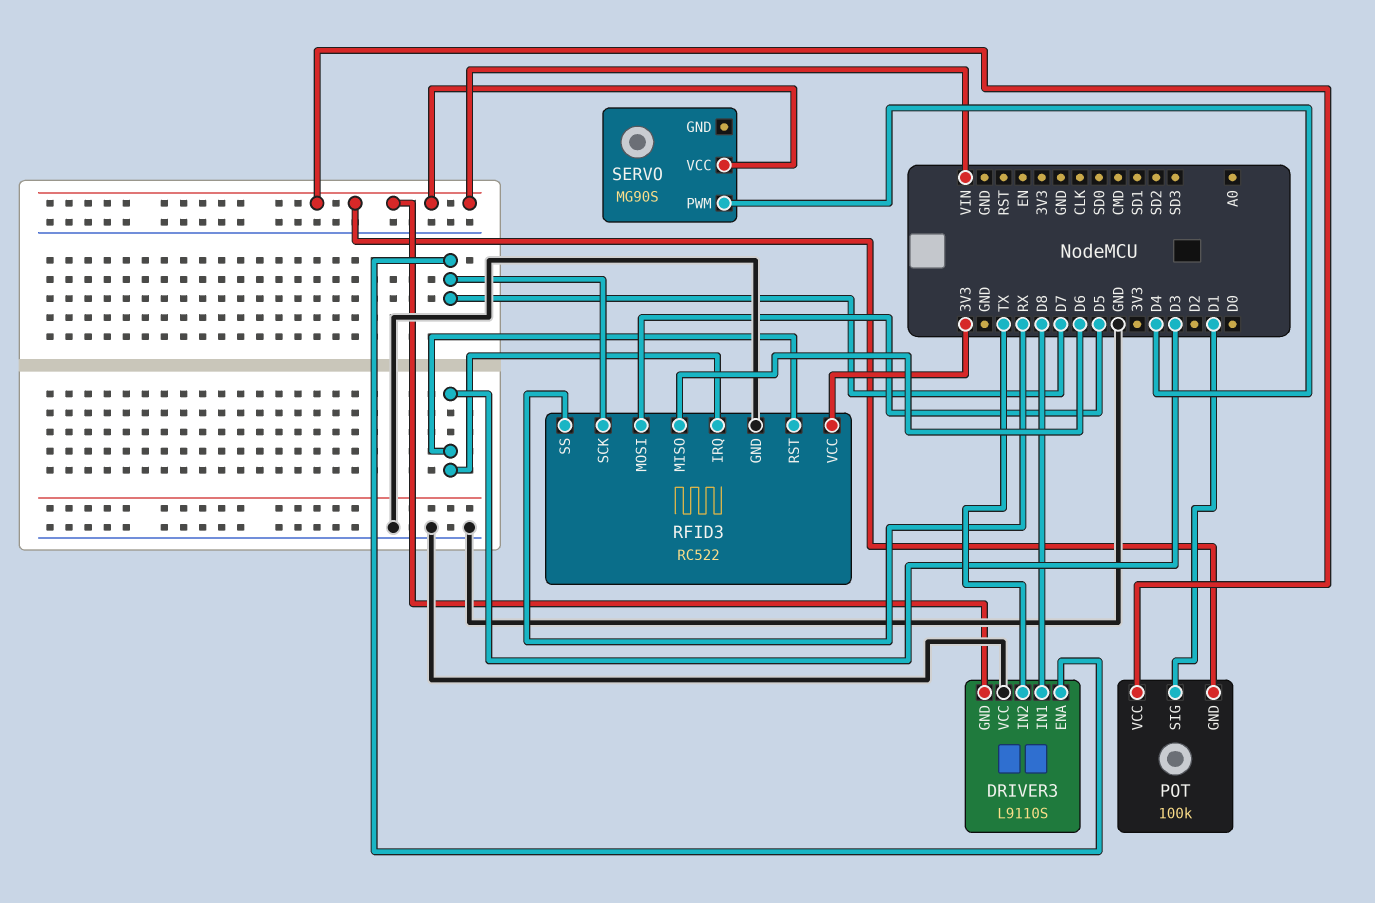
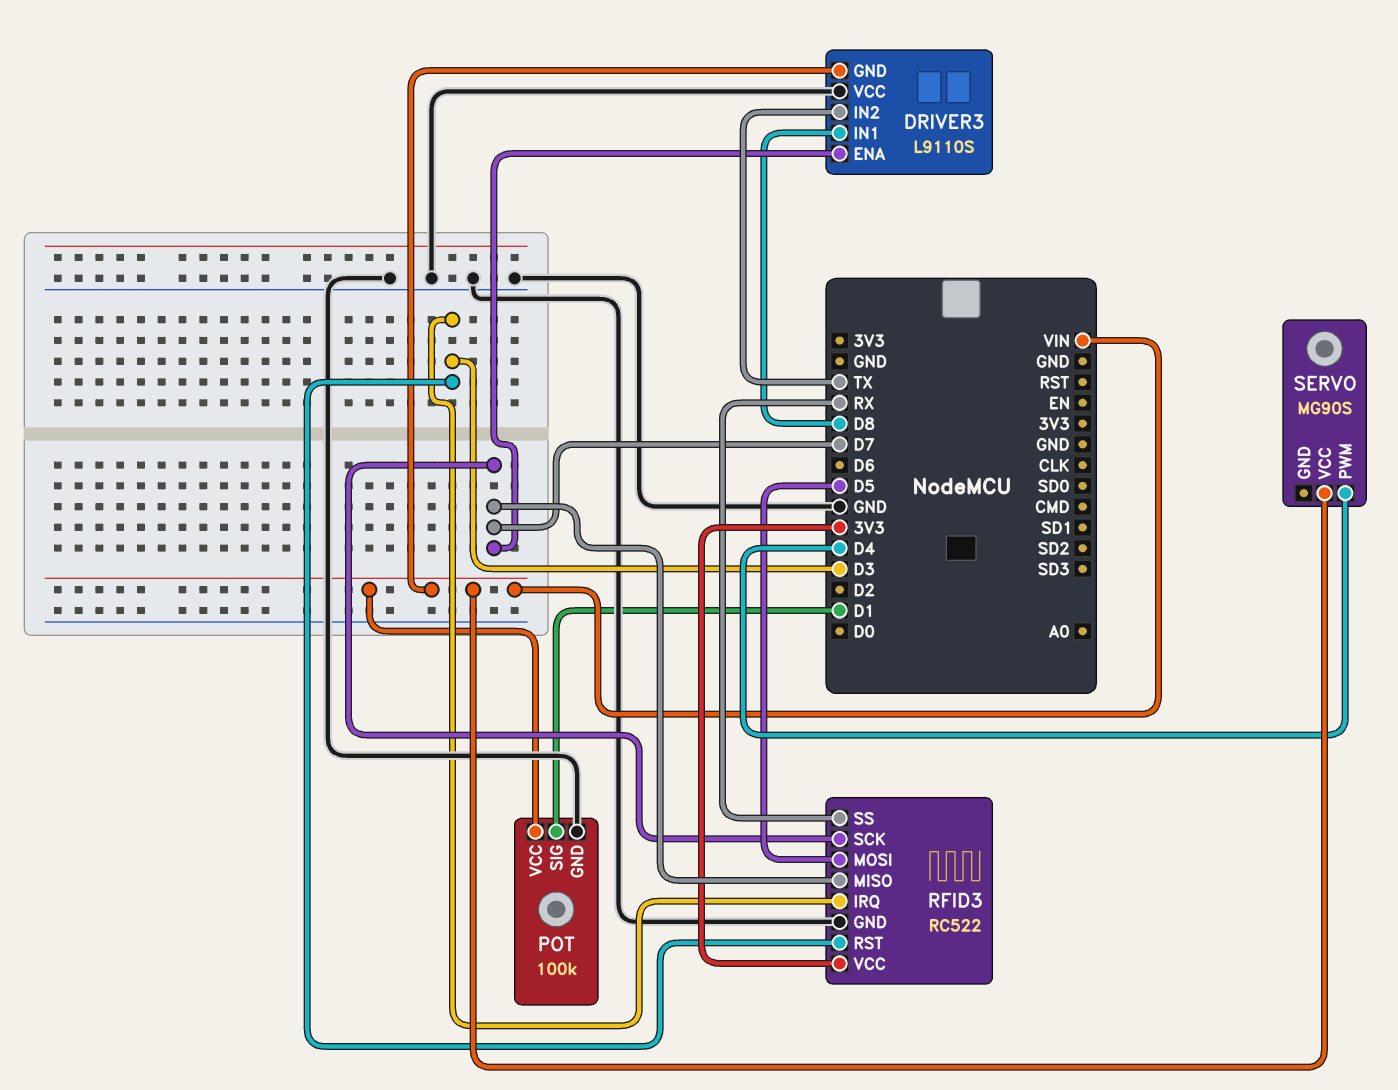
POT pin GND: VIN -> GND
RFID3 pin MISO: D6 -> D7

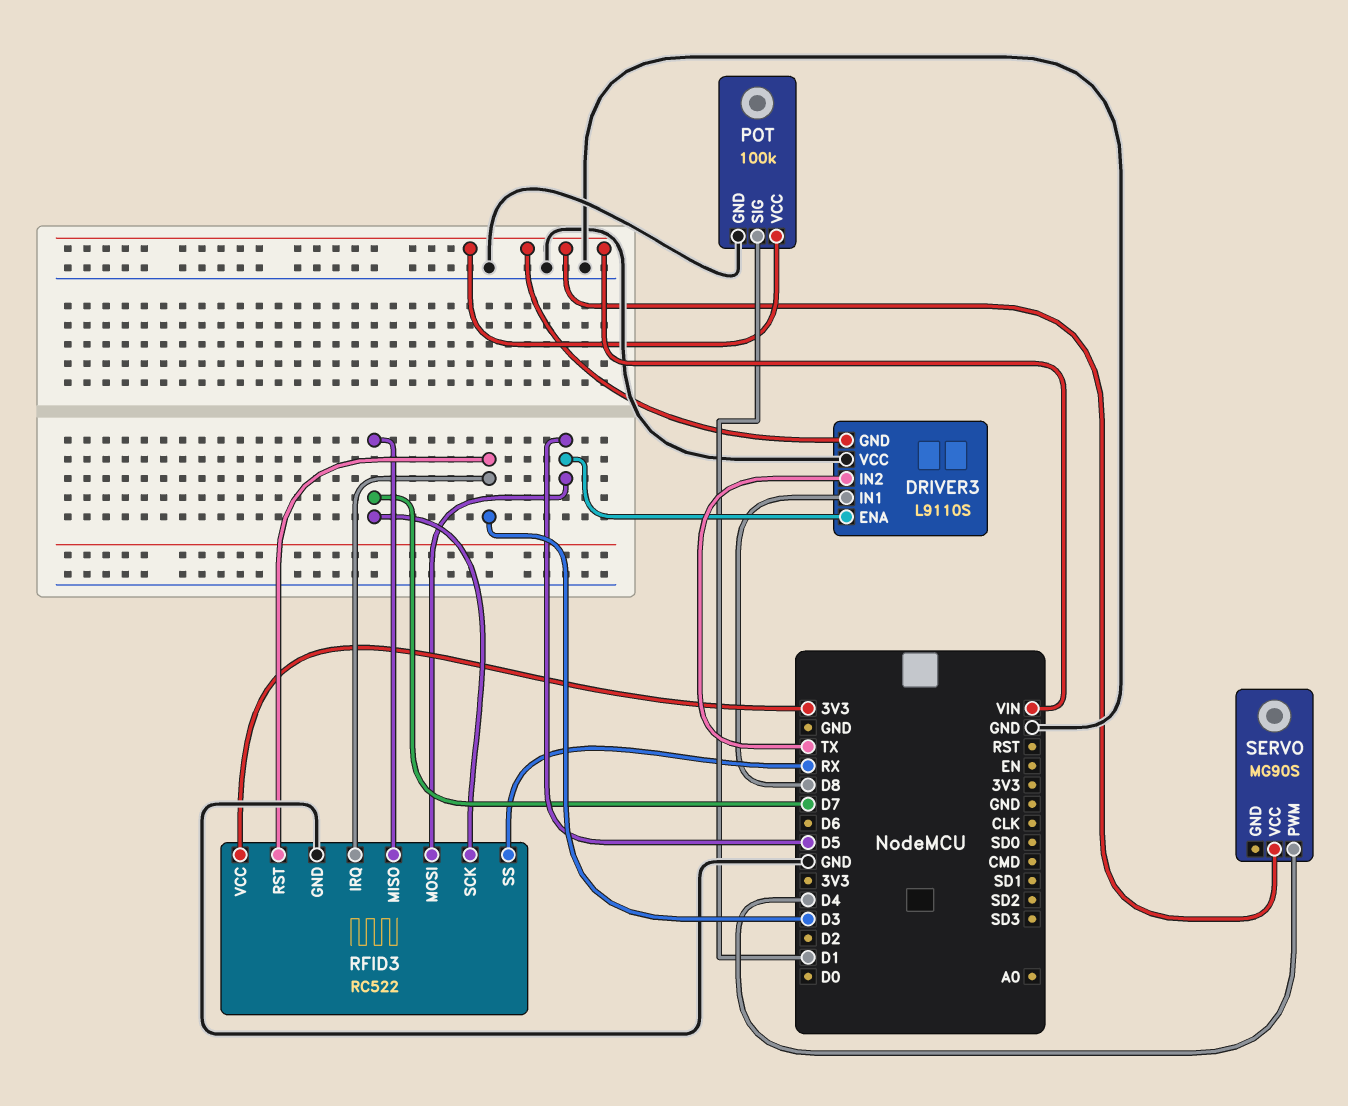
DRIVER3 pin ENA: D7 -> D5

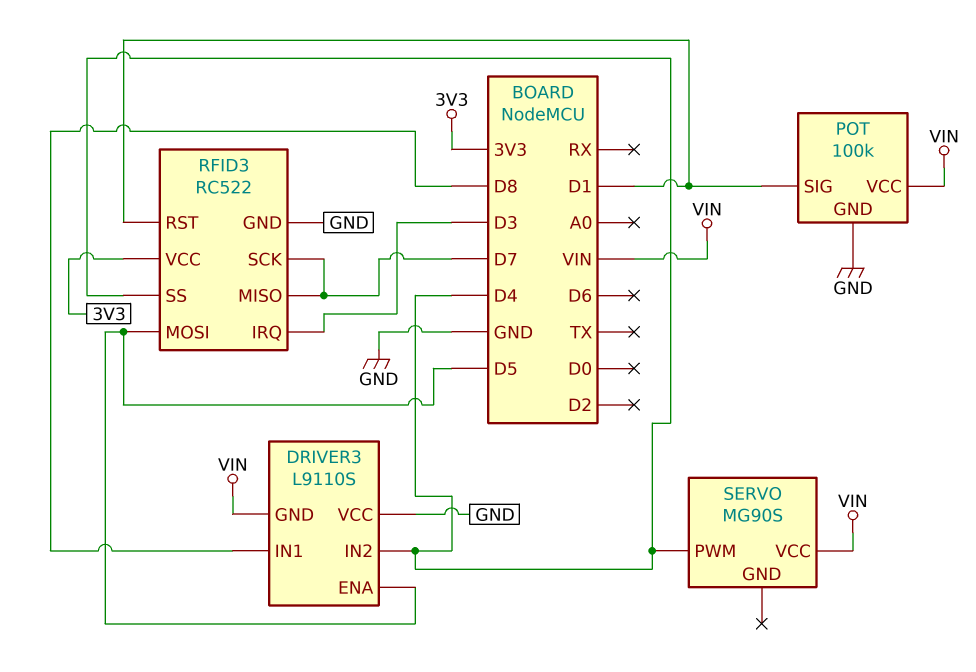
DRIVER3 pin IN2: TX -> D4
RFID3 pin RST: D3 -> D1
RFID3 pin SS: RX -> D4

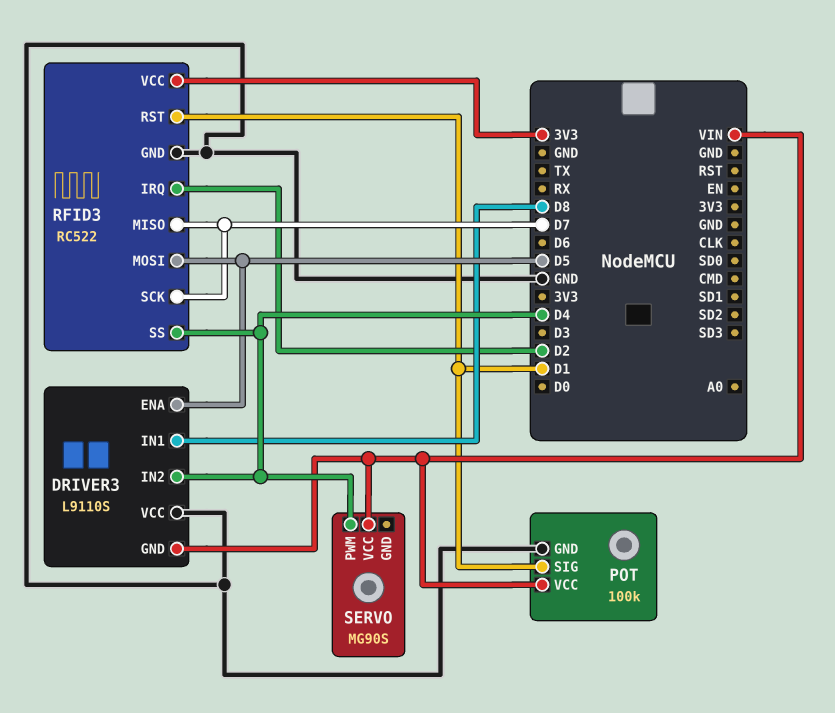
RFID3 pin IRQ: D3 -> D2

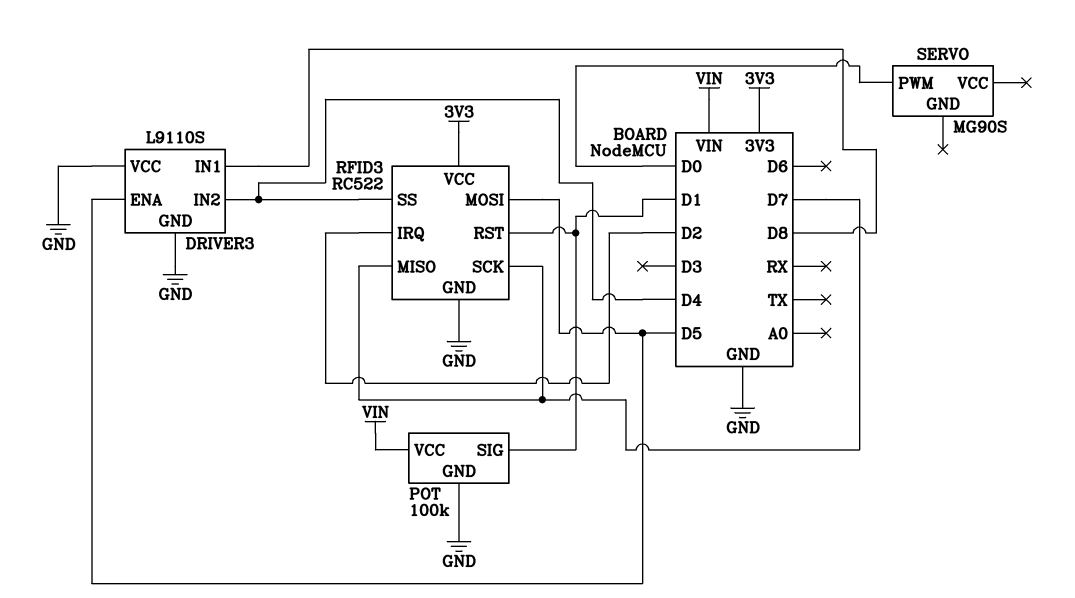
DRIVER3 pin GND: VIN -> GND
SERVO pin PWM: D4 -> D0
SERVO pin VCC: VIN -> none

